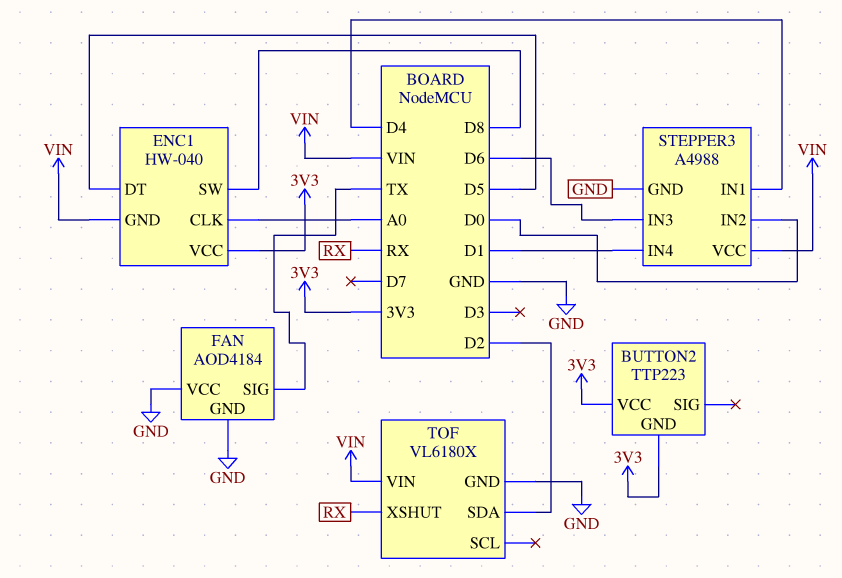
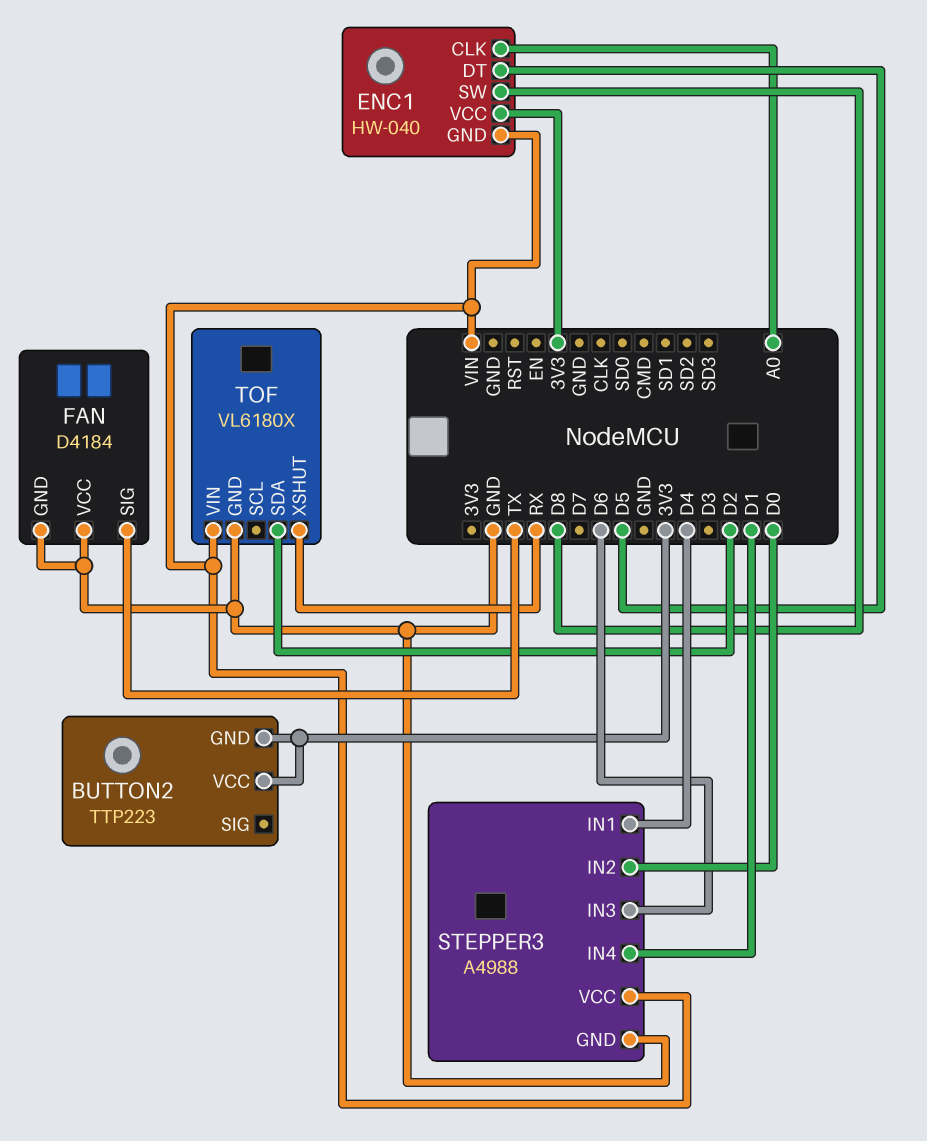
FAN: AOD4184 -> D4184

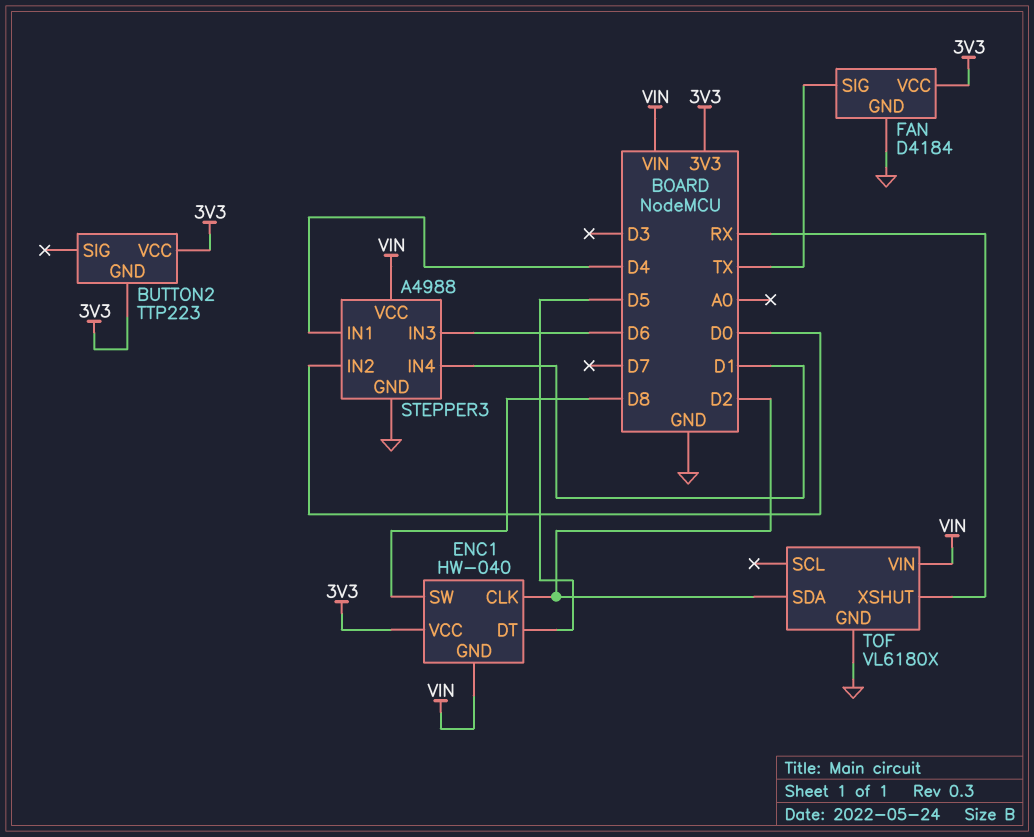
ENC1 pin CLK: A0 -> D2
FAN pin VCC: GND -> 3V3

